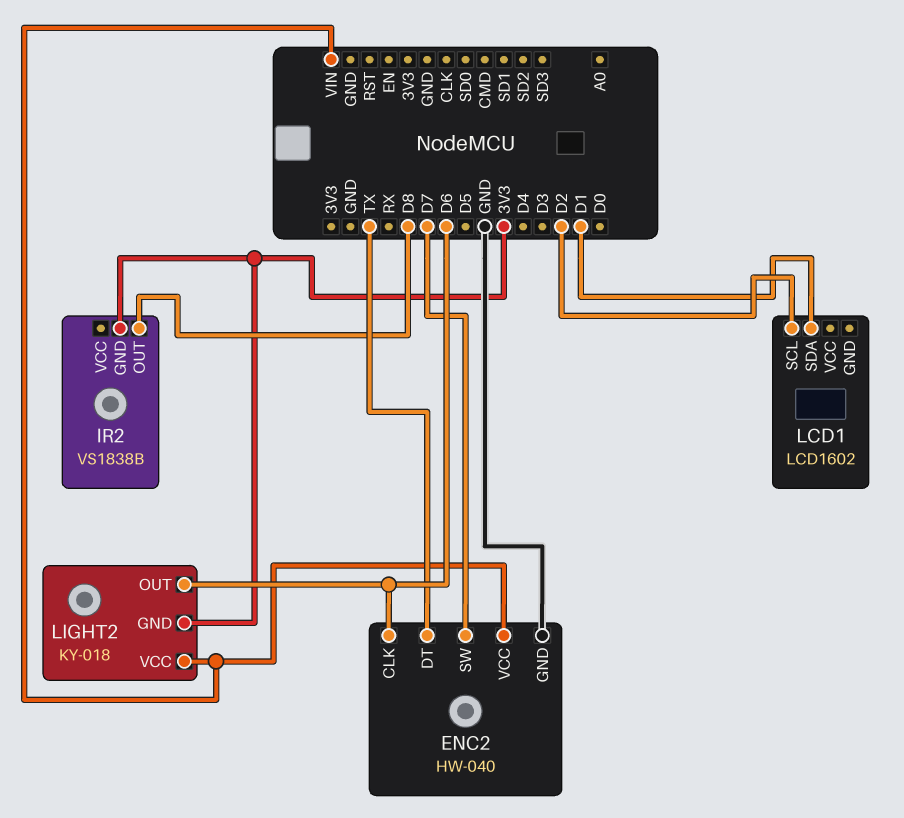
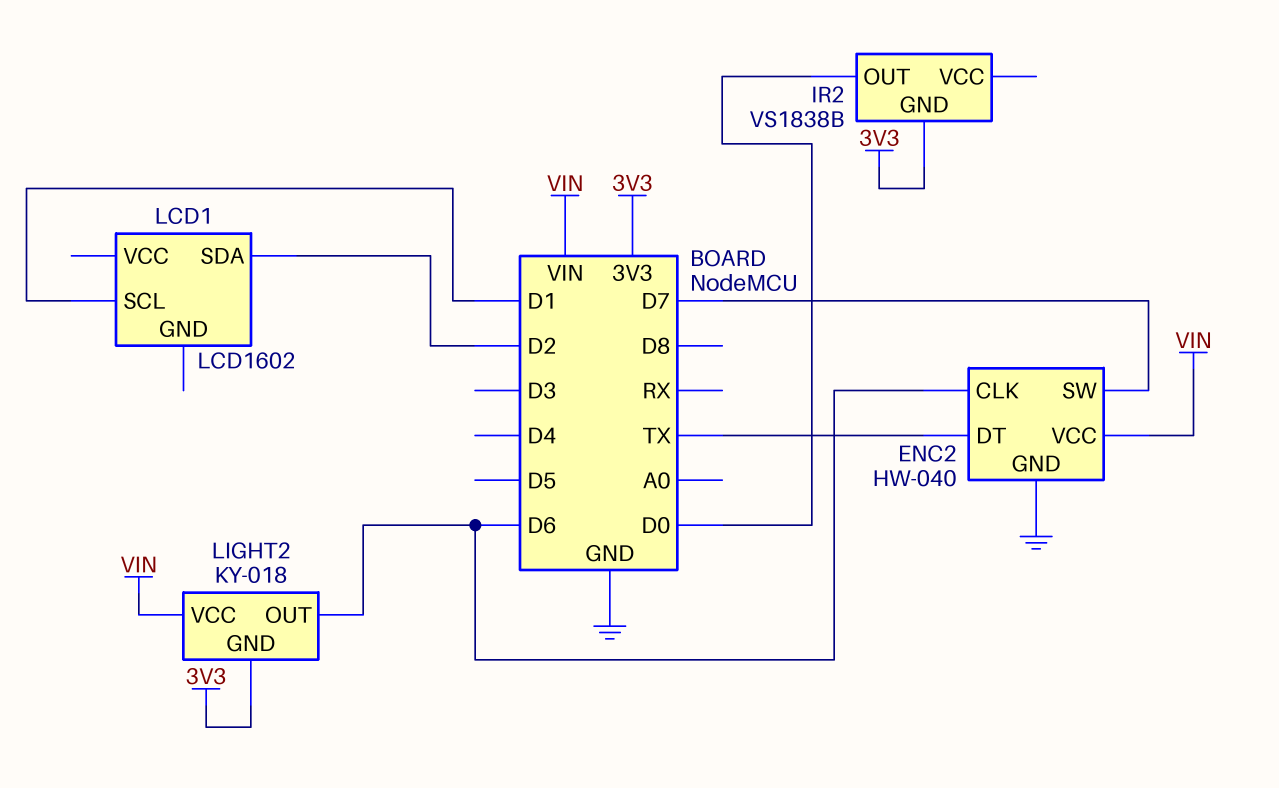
IR2 pin OUT: D8 -> D0
LCD1 pin SCL: D2 -> D1
LCD1 pin SDA: D1 -> D2

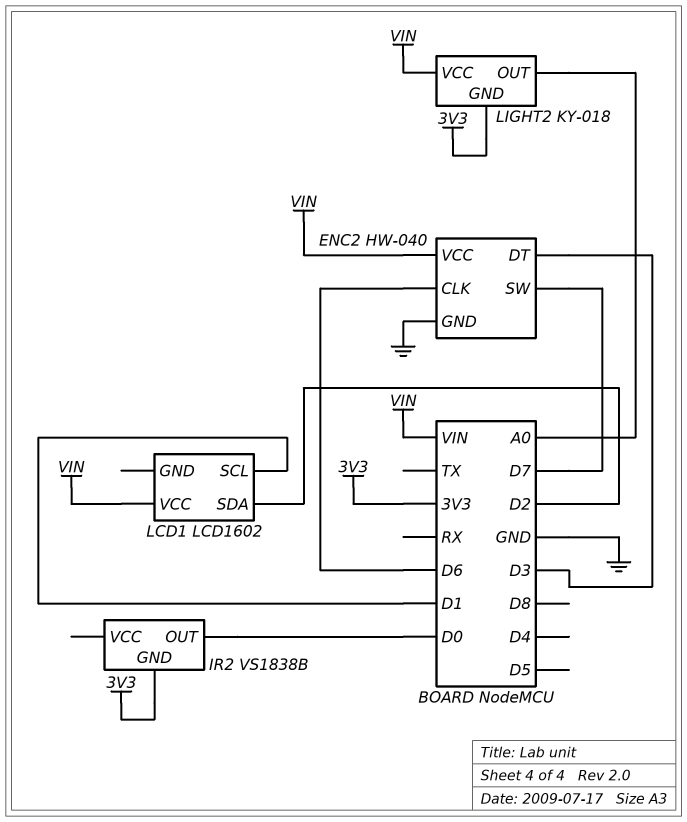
ENC2 pin DT: TX -> D3
LCD1 pin VCC: none -> VIN
LIGHT2 pin OUT: D6 -> A0

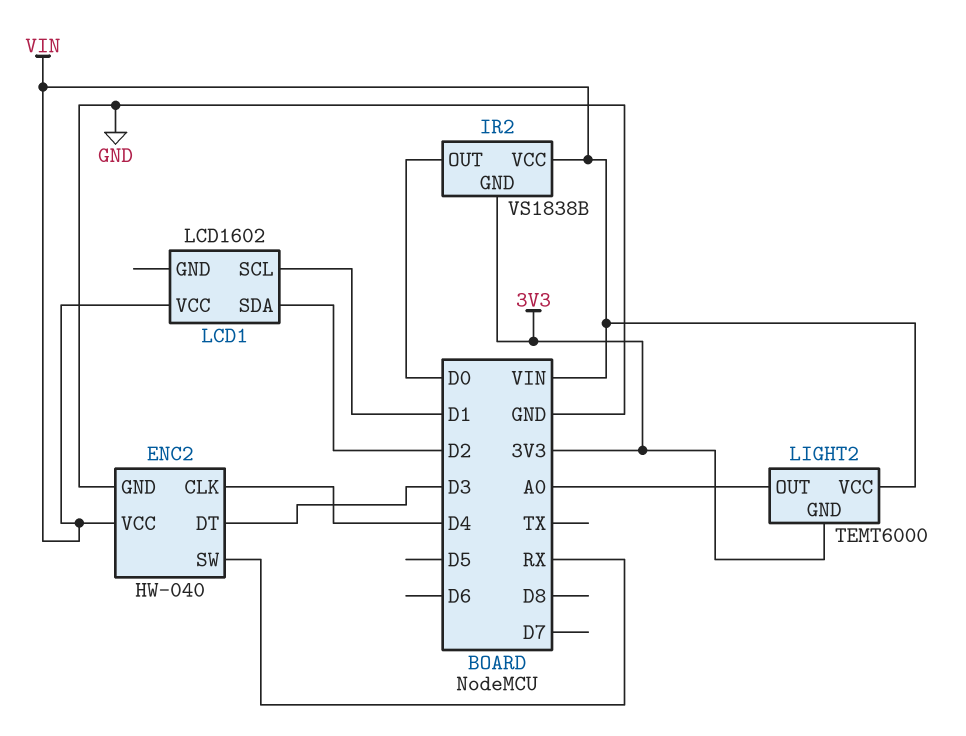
ENC2 pin CLK: D6 -> D4
ENC2 pin SW: D7 -> RX
IR2 pin VCC: none -> VIN
LIGHT2: KY-018 -> TEMT6000

